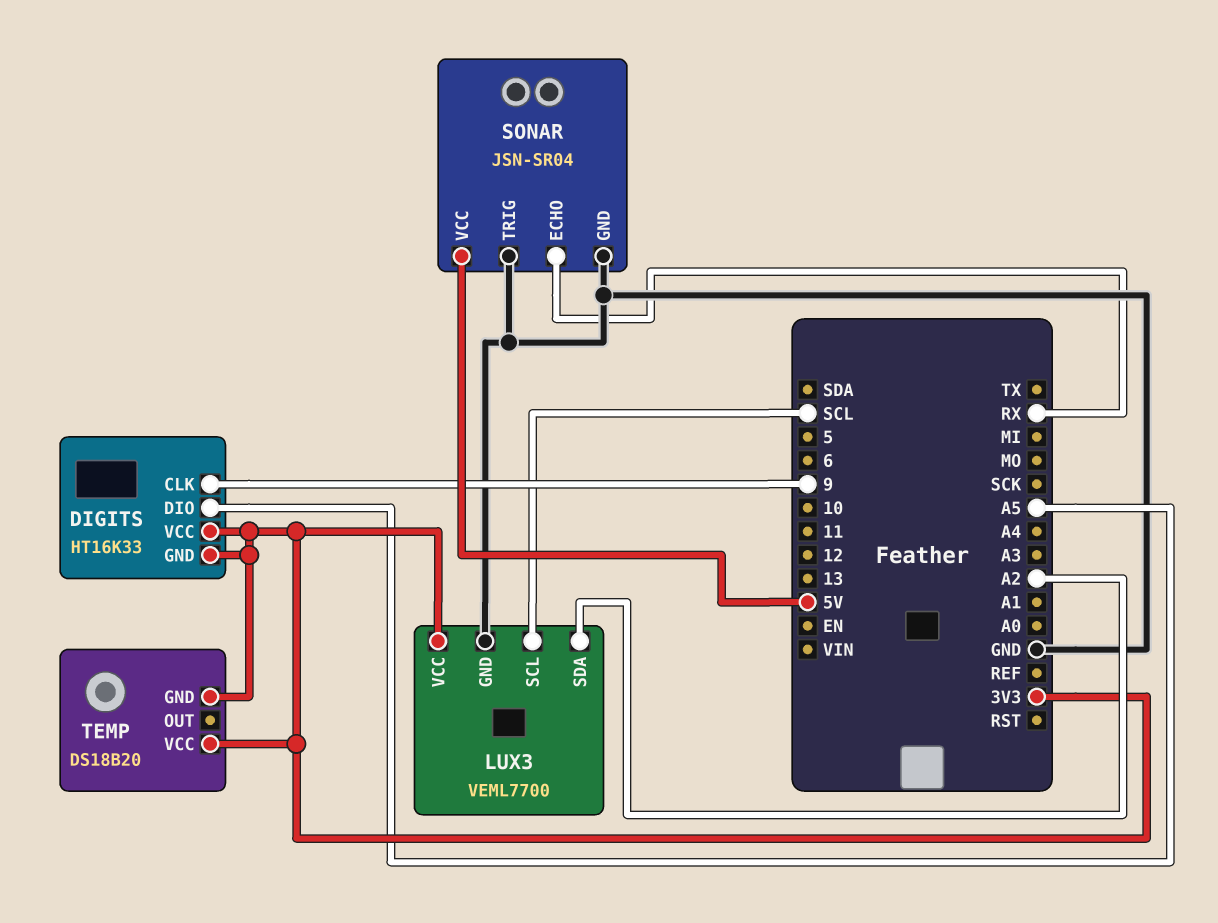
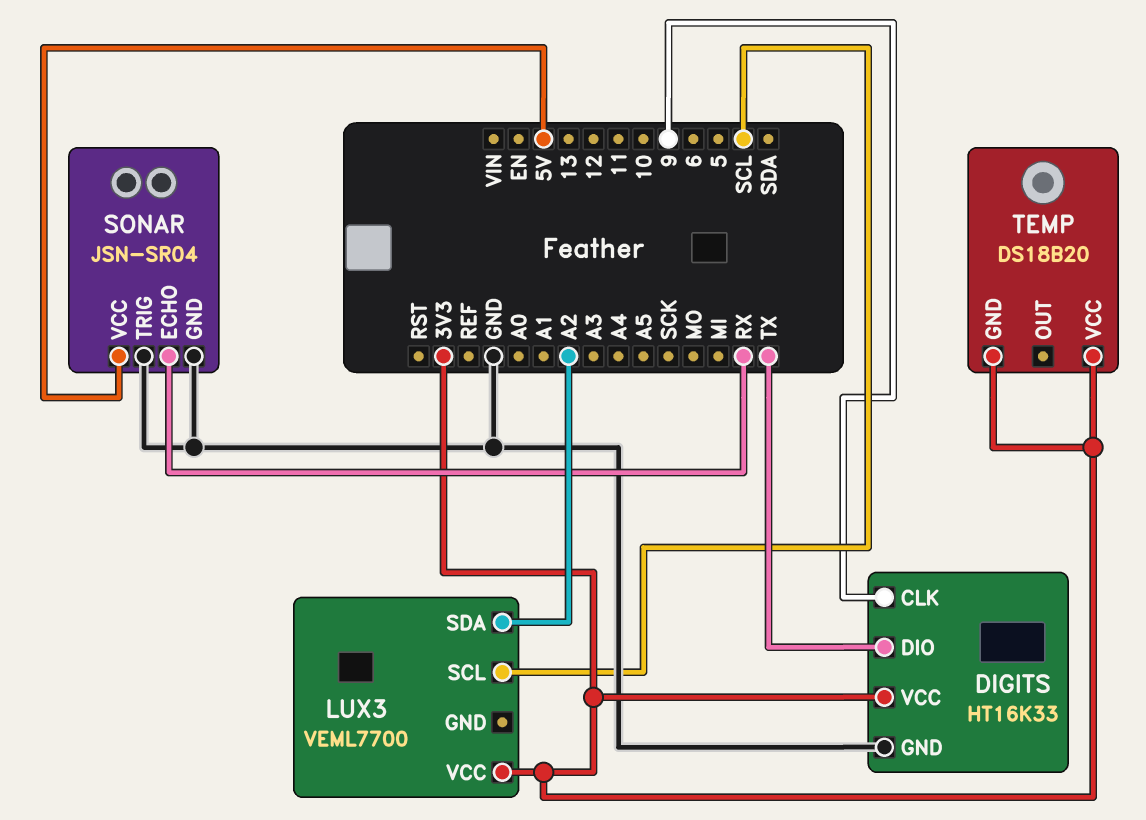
DIGITS pin DIO: A5 -> TX
DIGITS pin GND: 3V3 -> GND
LUX3 pin GND: GND -> none

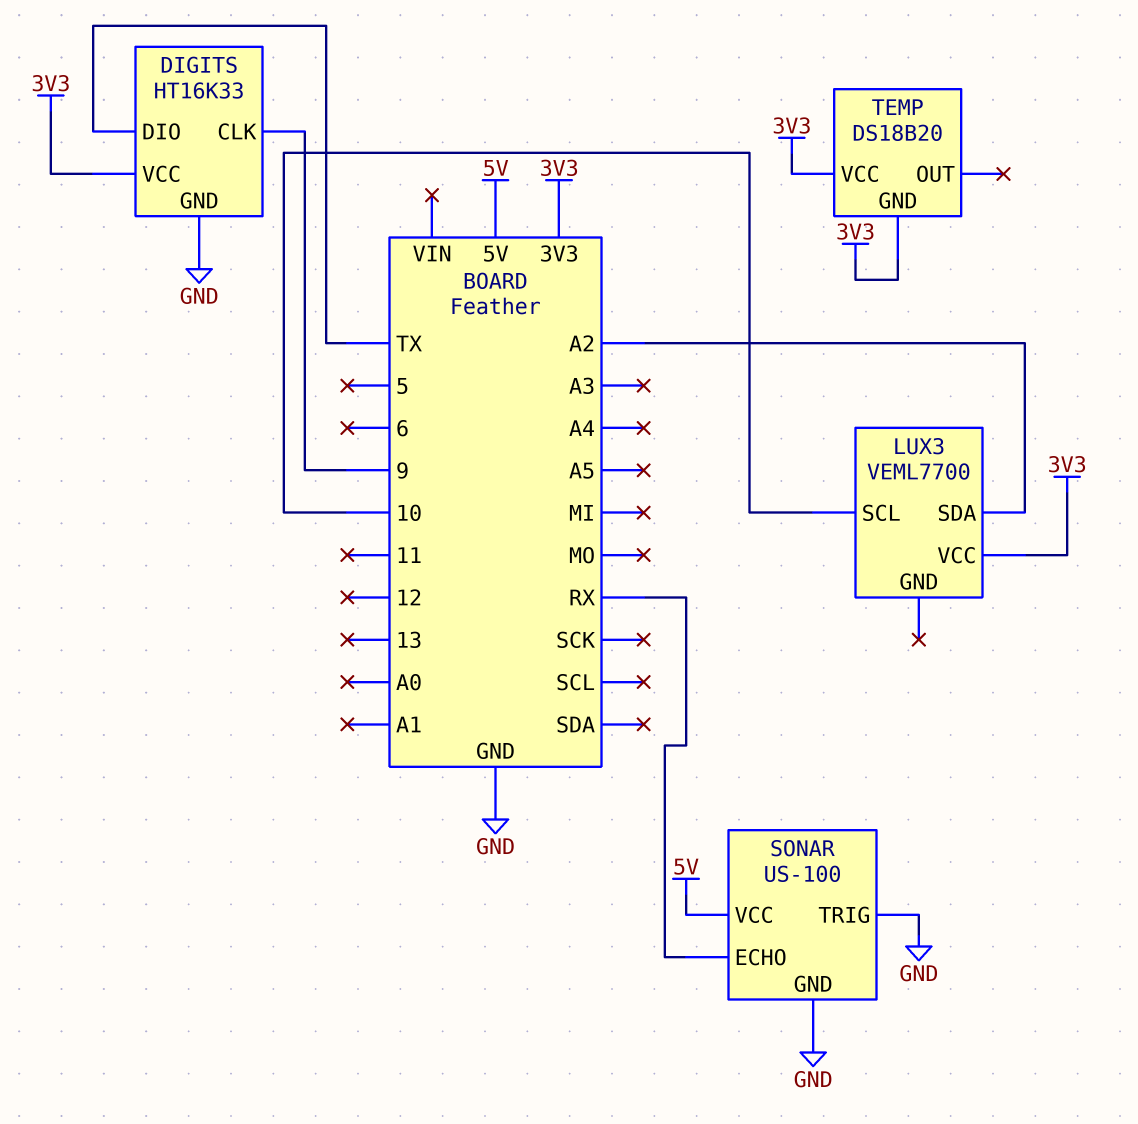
LUX3 pin SCL: SCL -> 10
SONAR: JSN-SR04 -> US-100

